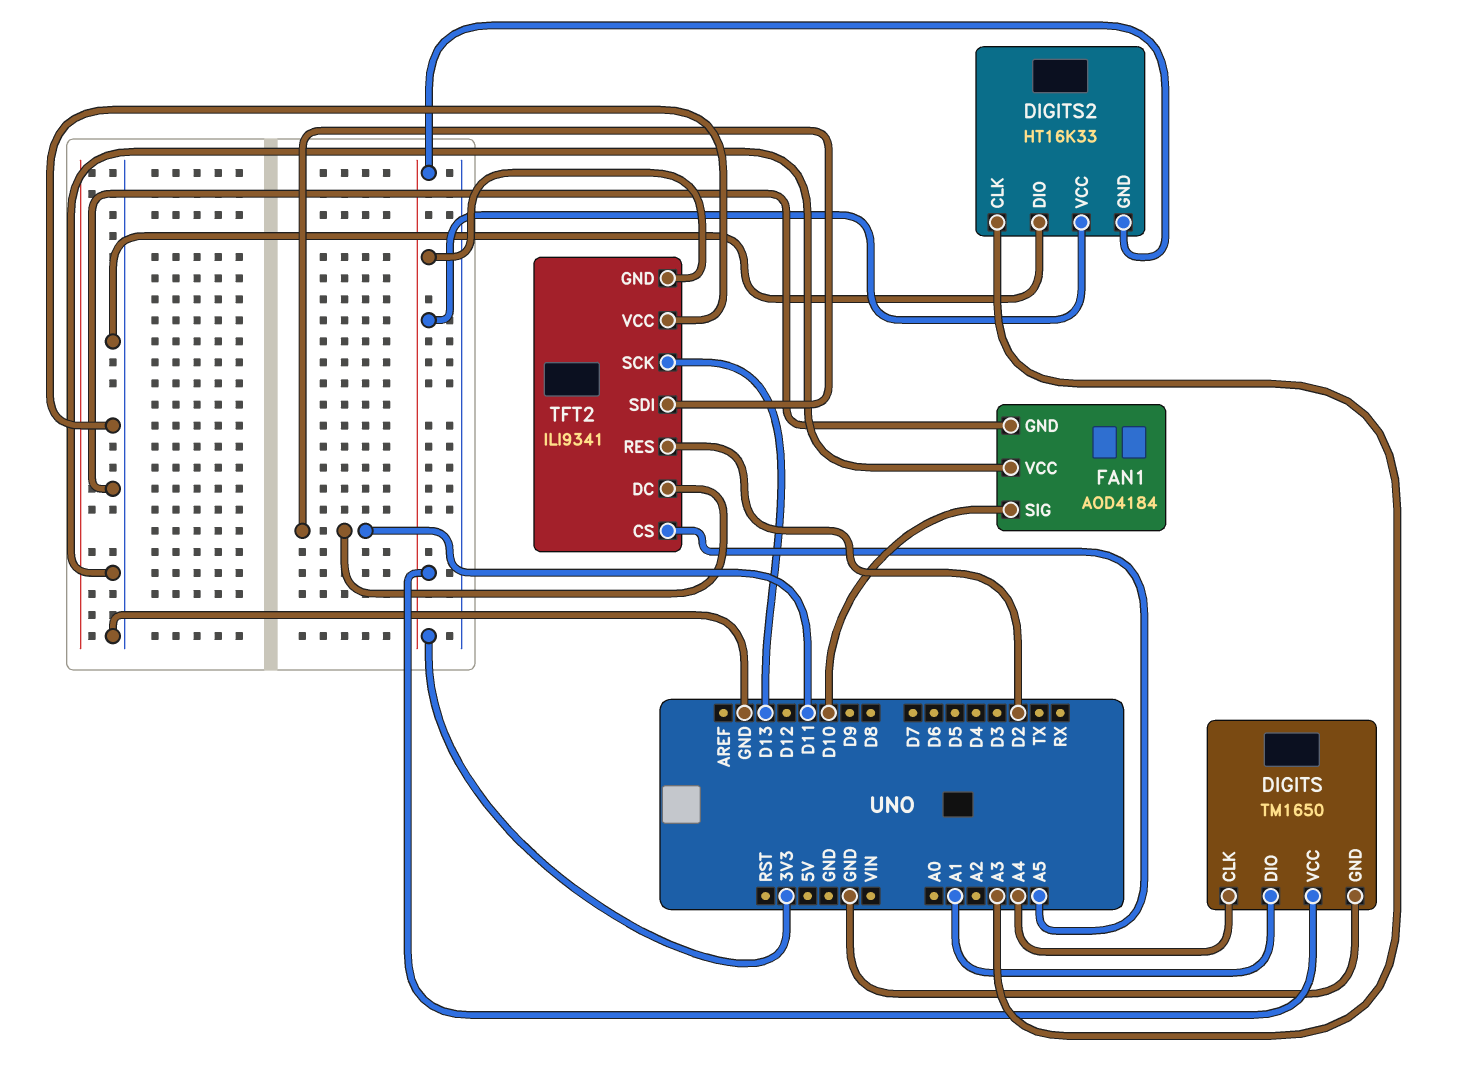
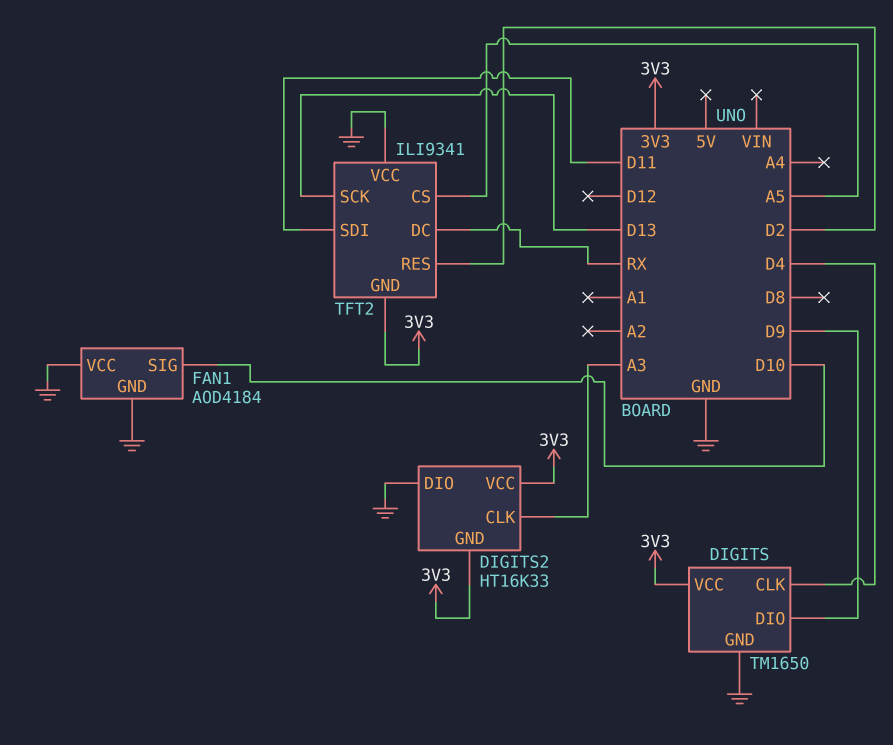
DIGITS pin CLK: A4 -> D4
DIGITS pin DIO: A1 -> D9
TFT2 pin DC: D11 -> RX

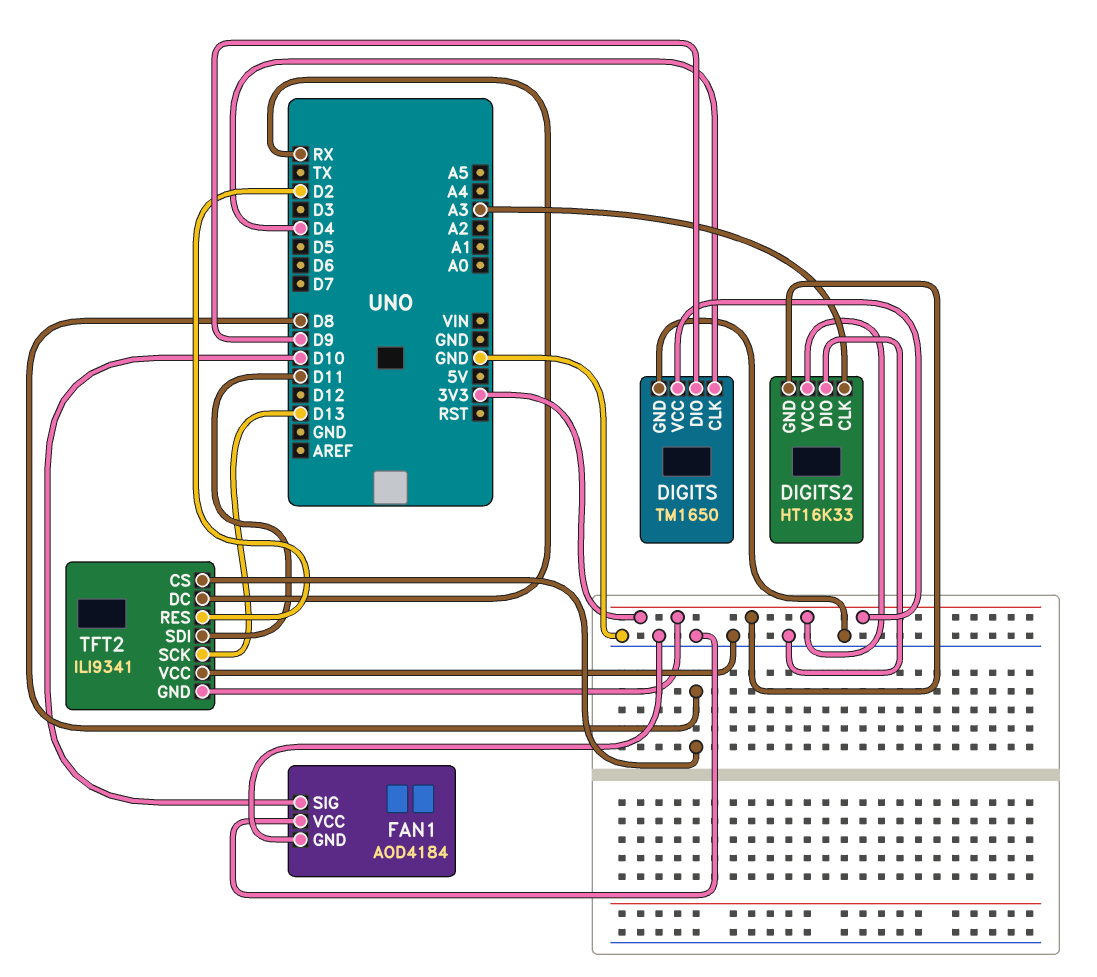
TFT2 pin CS: A5 -> D8

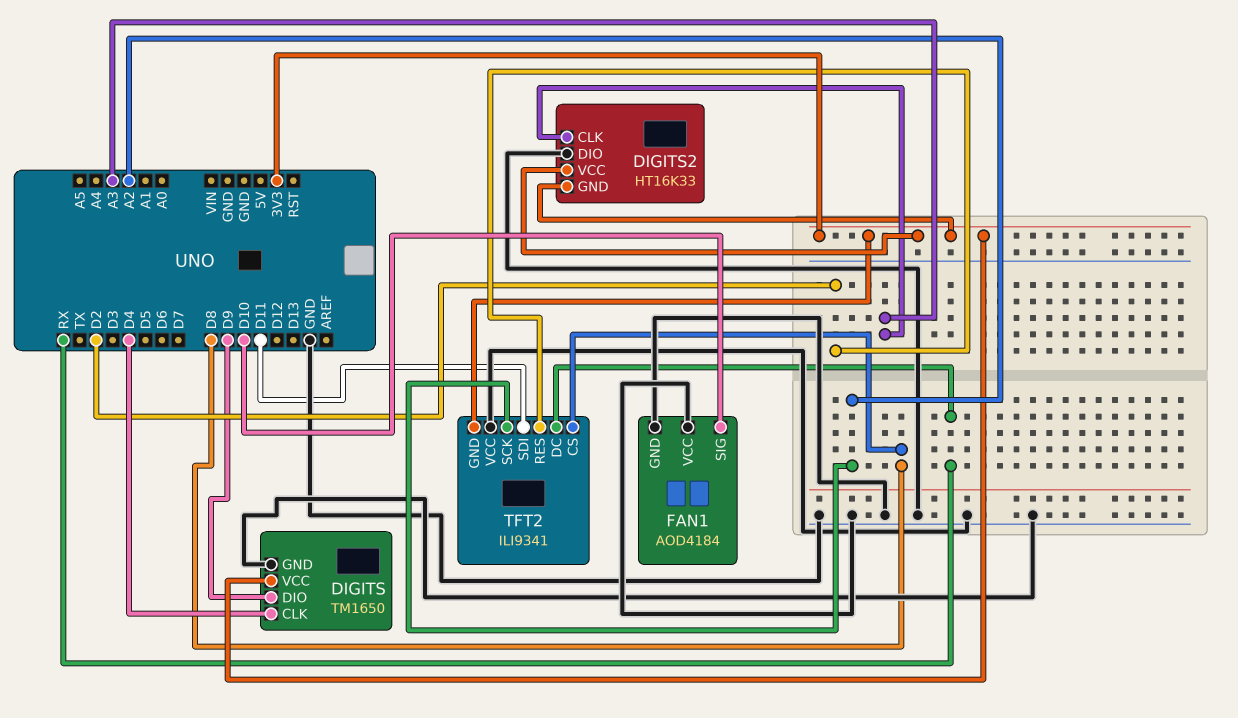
TFT2 pin SCK: D13 -> A2

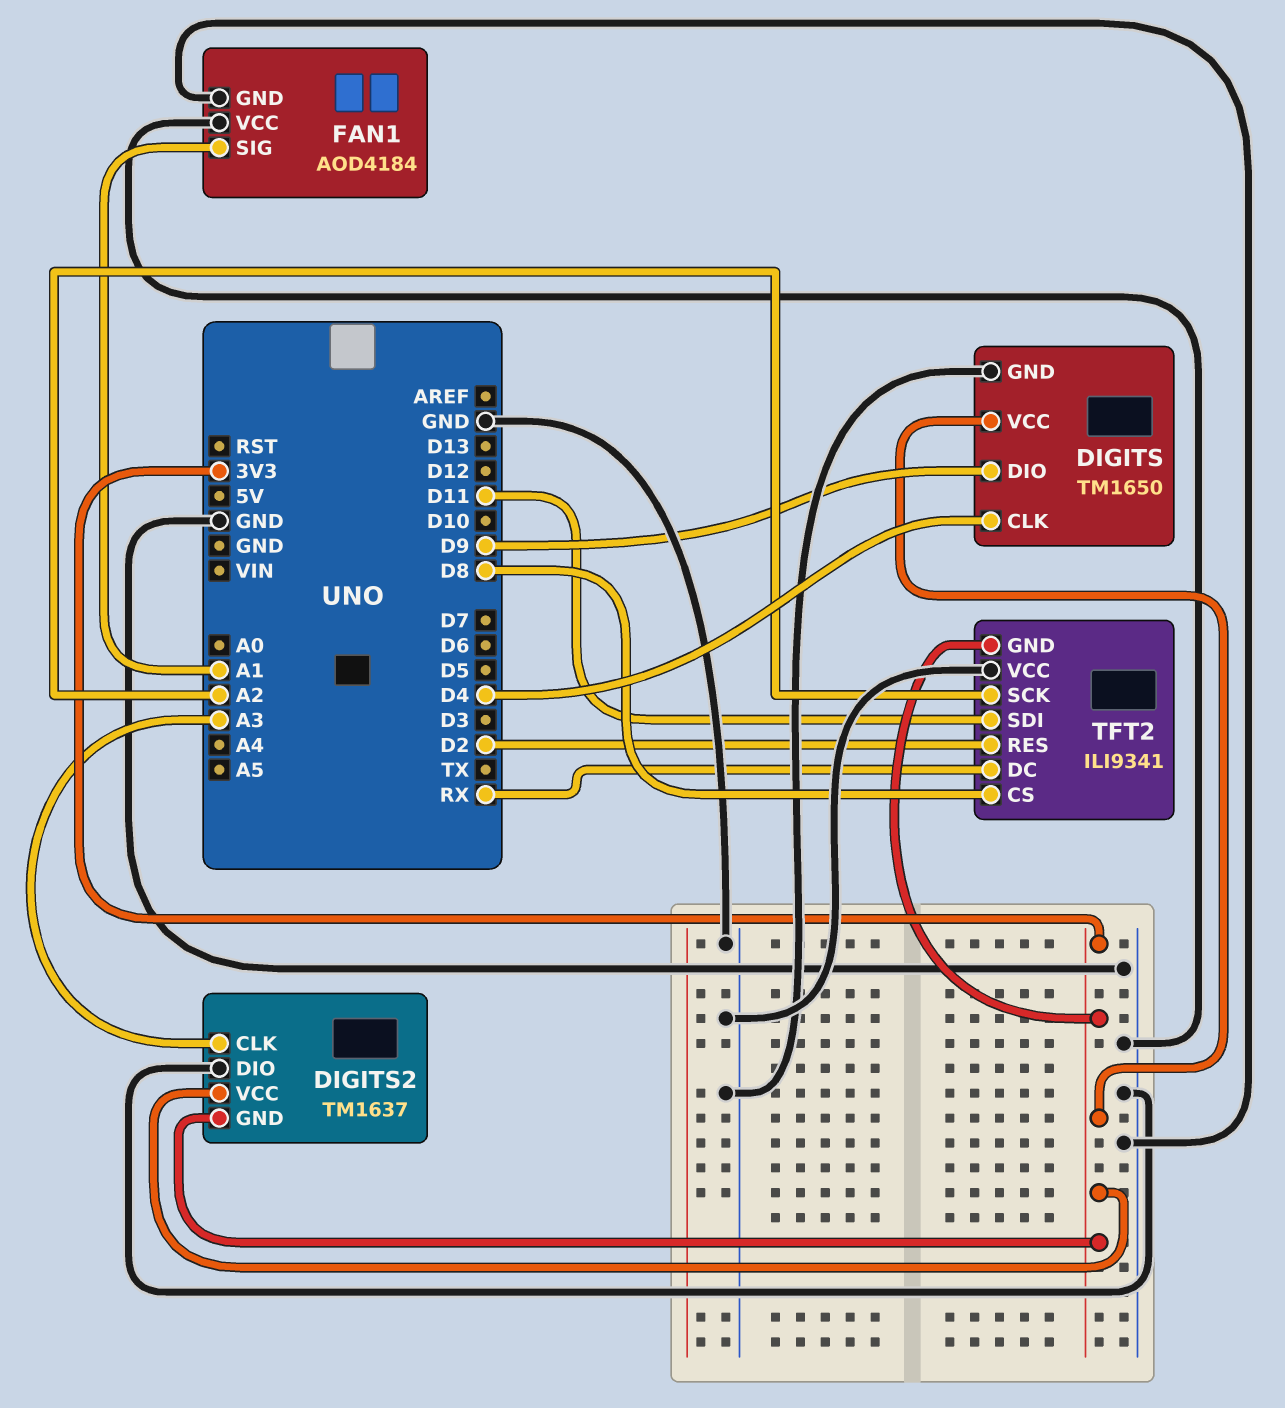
DIGITS2: HT16K33 -> TM1637
FAN1 pin SIG: D10 -> A1

